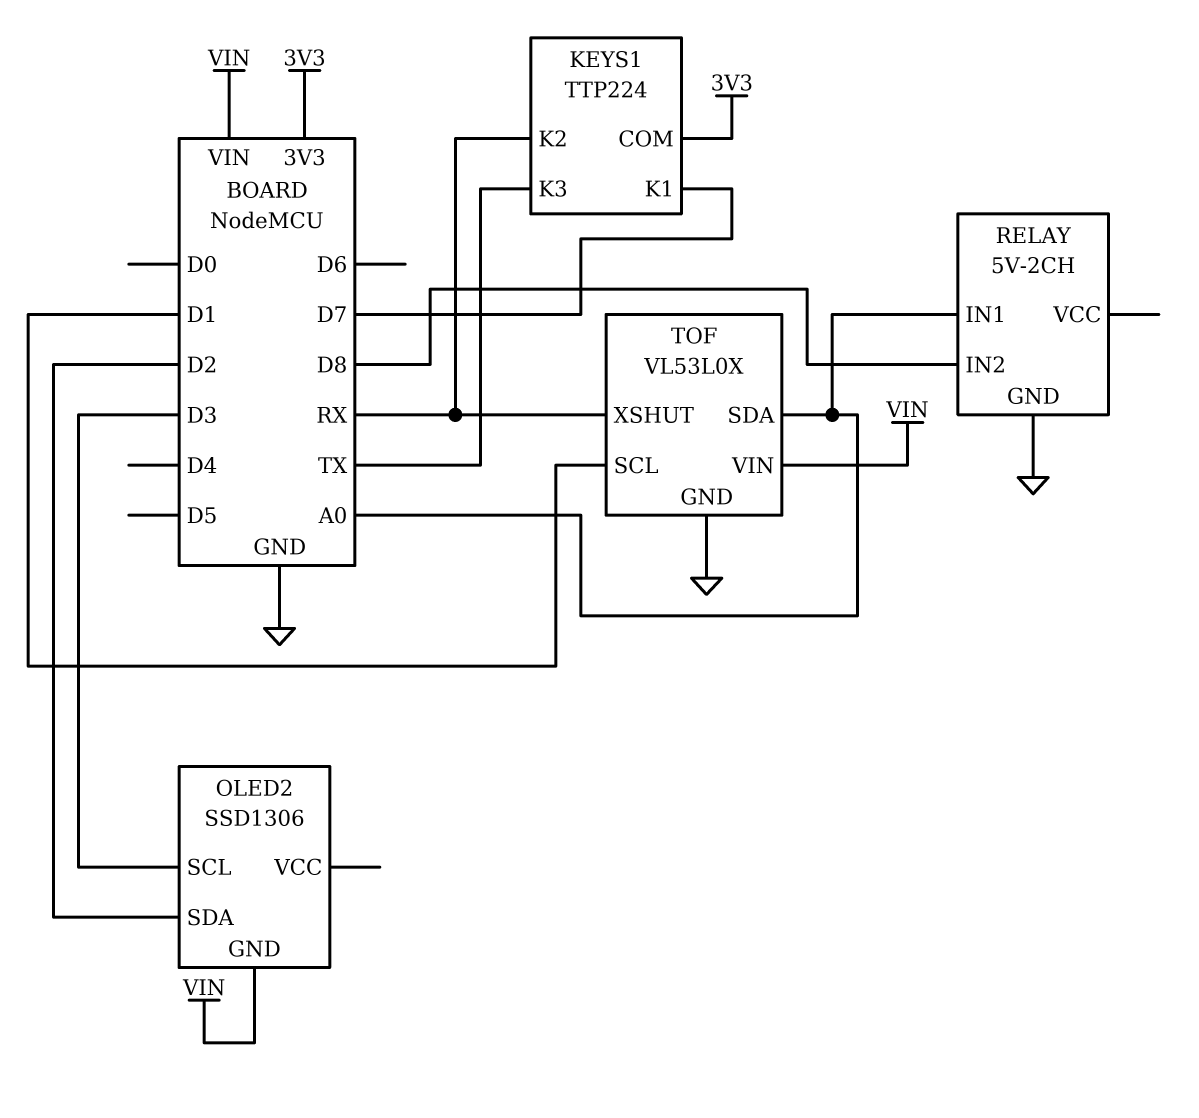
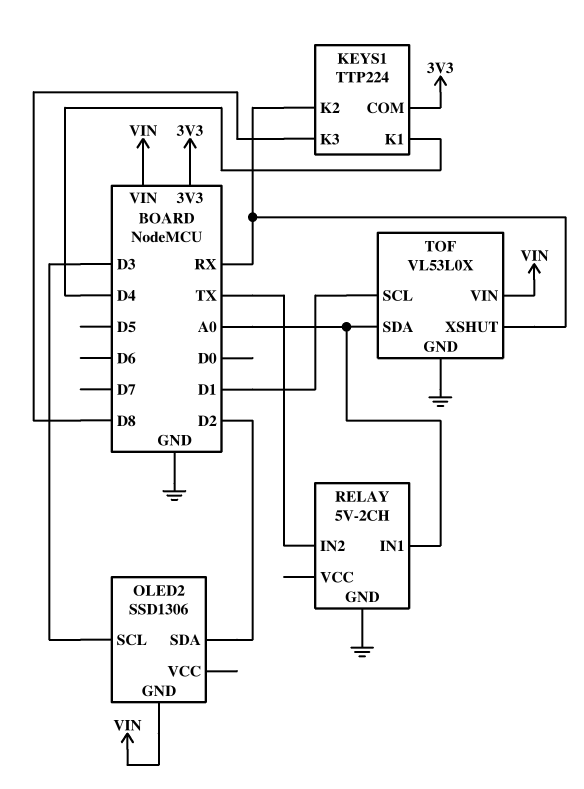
KEYS1 pin K1: D7 -> D4
KEYS1 pin K3: TX -> D8
RELAY pin IN2: D8 -> TX

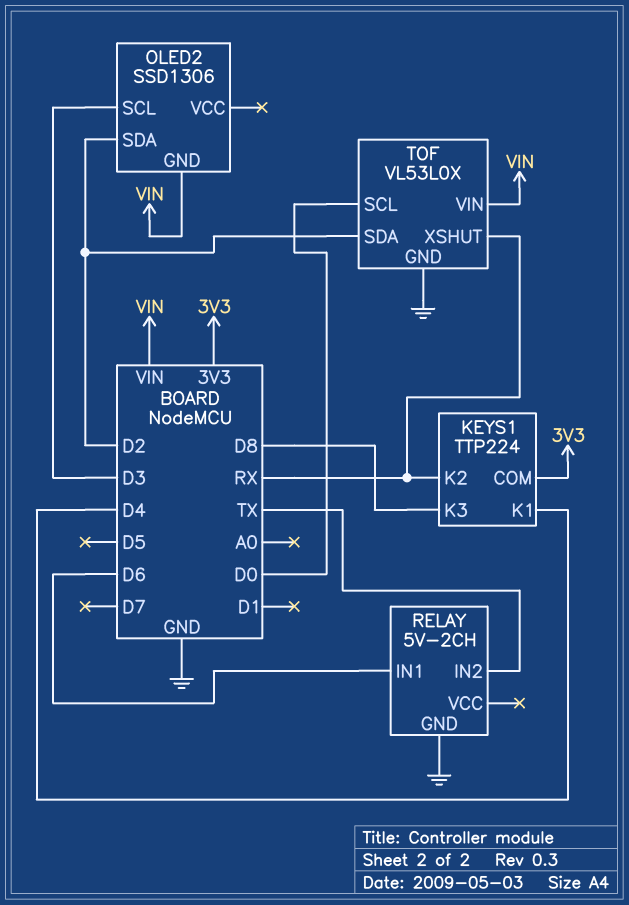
RELAY pin IN1: A0 -> D6
TOF pin SCL: D1 -> D0
TOF pin SDA: A0 -> D2

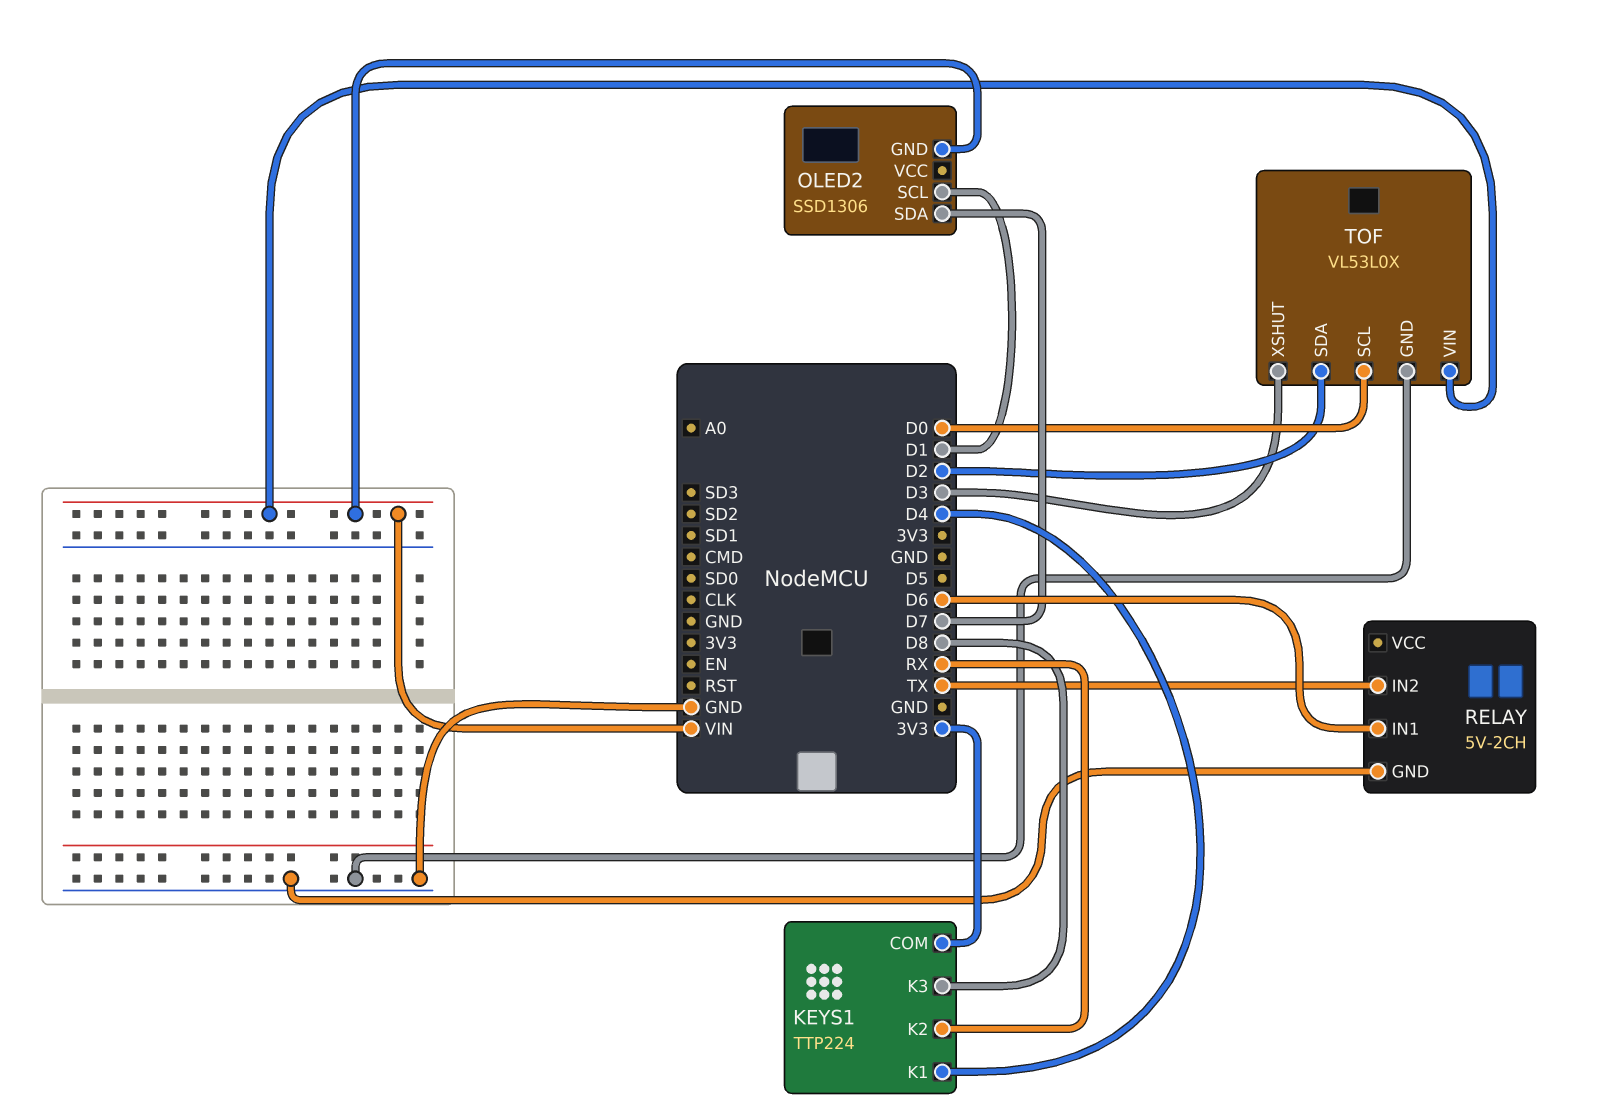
OLED2 pin SCL: D3 -> D1
OLED2 pin SDA: D2 -> D7
TOF pin XSHUT: RX -> D3

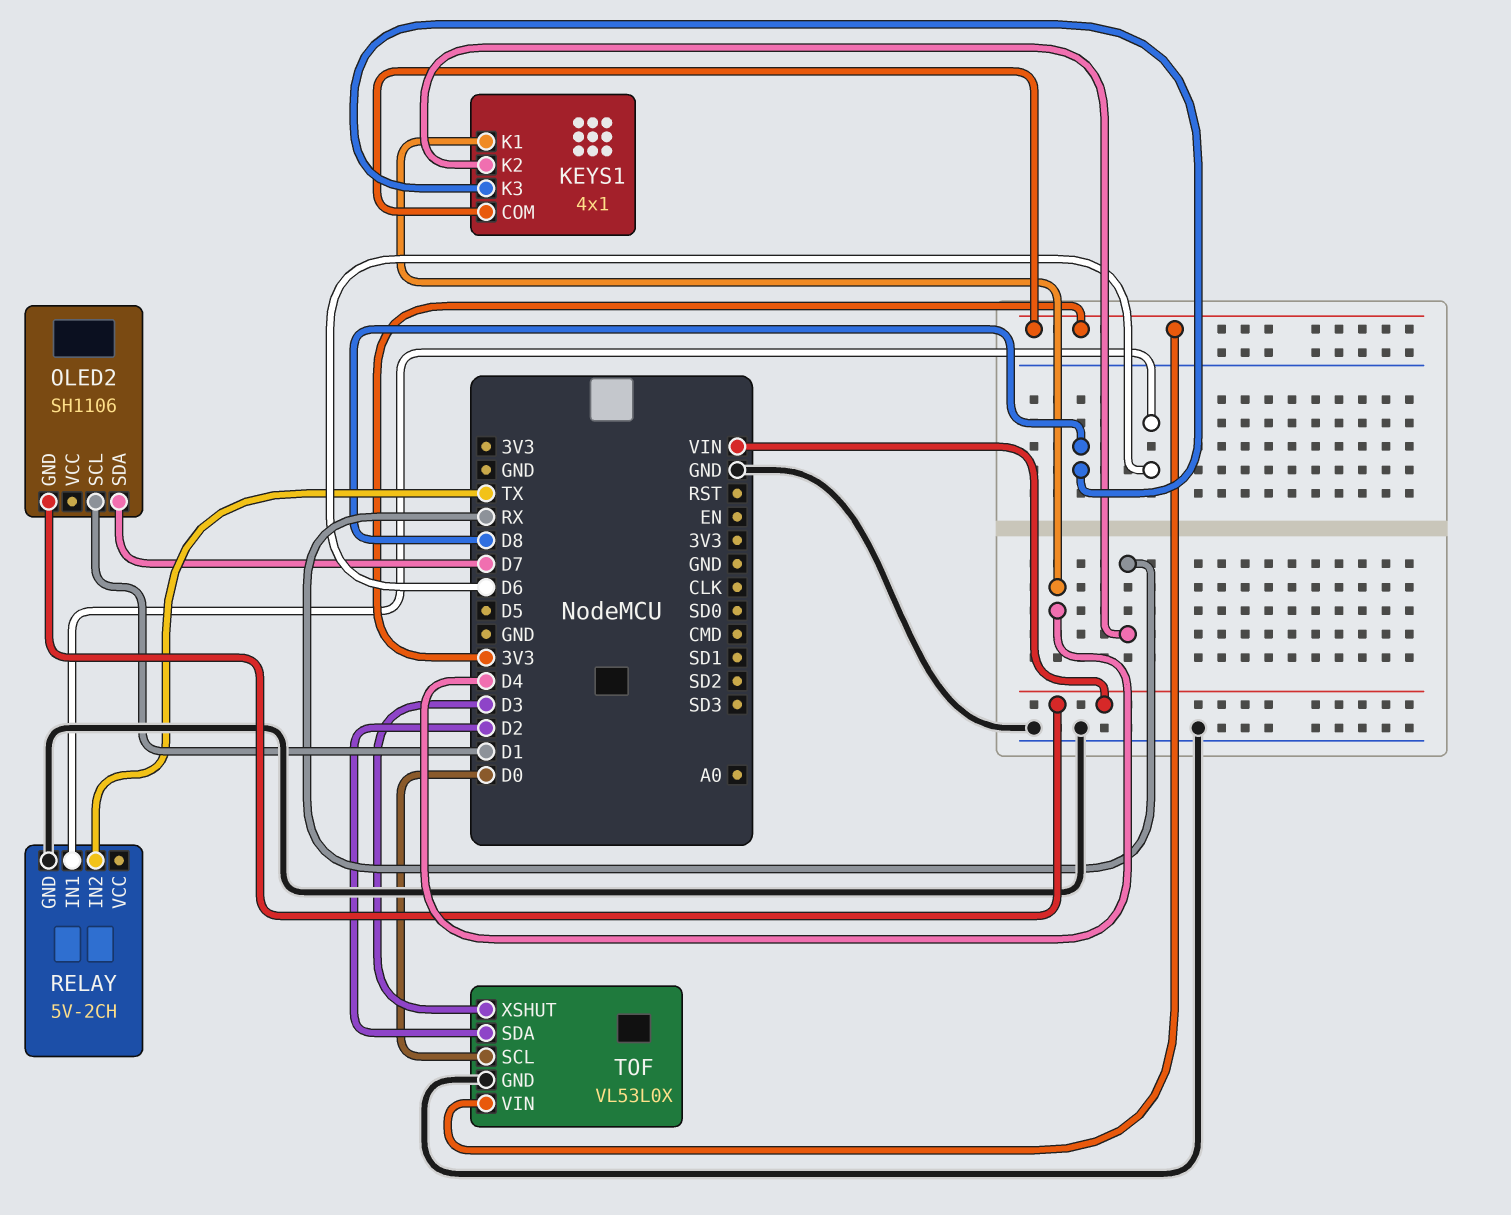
KEYS1: TTP224 -> 4x1
OLED2: SSD1306 -> SH1106
TOF pin VIN: VIN -> 3V3

